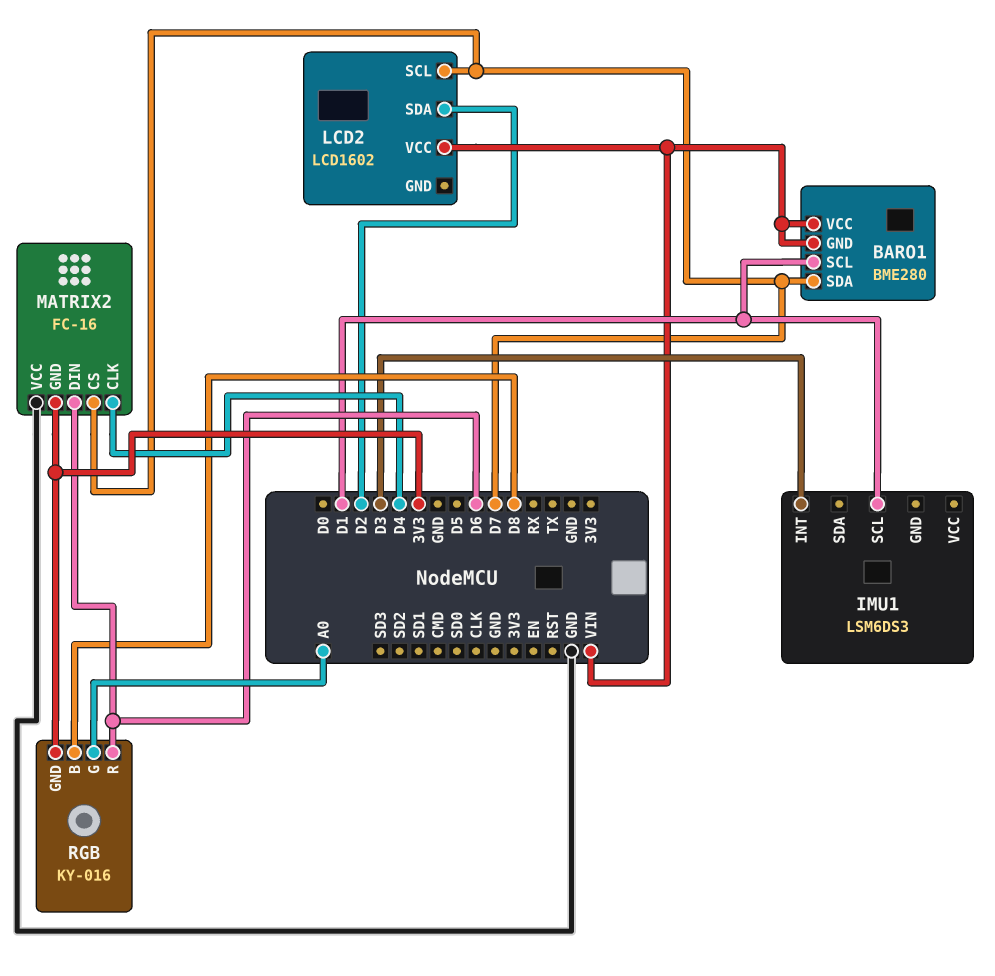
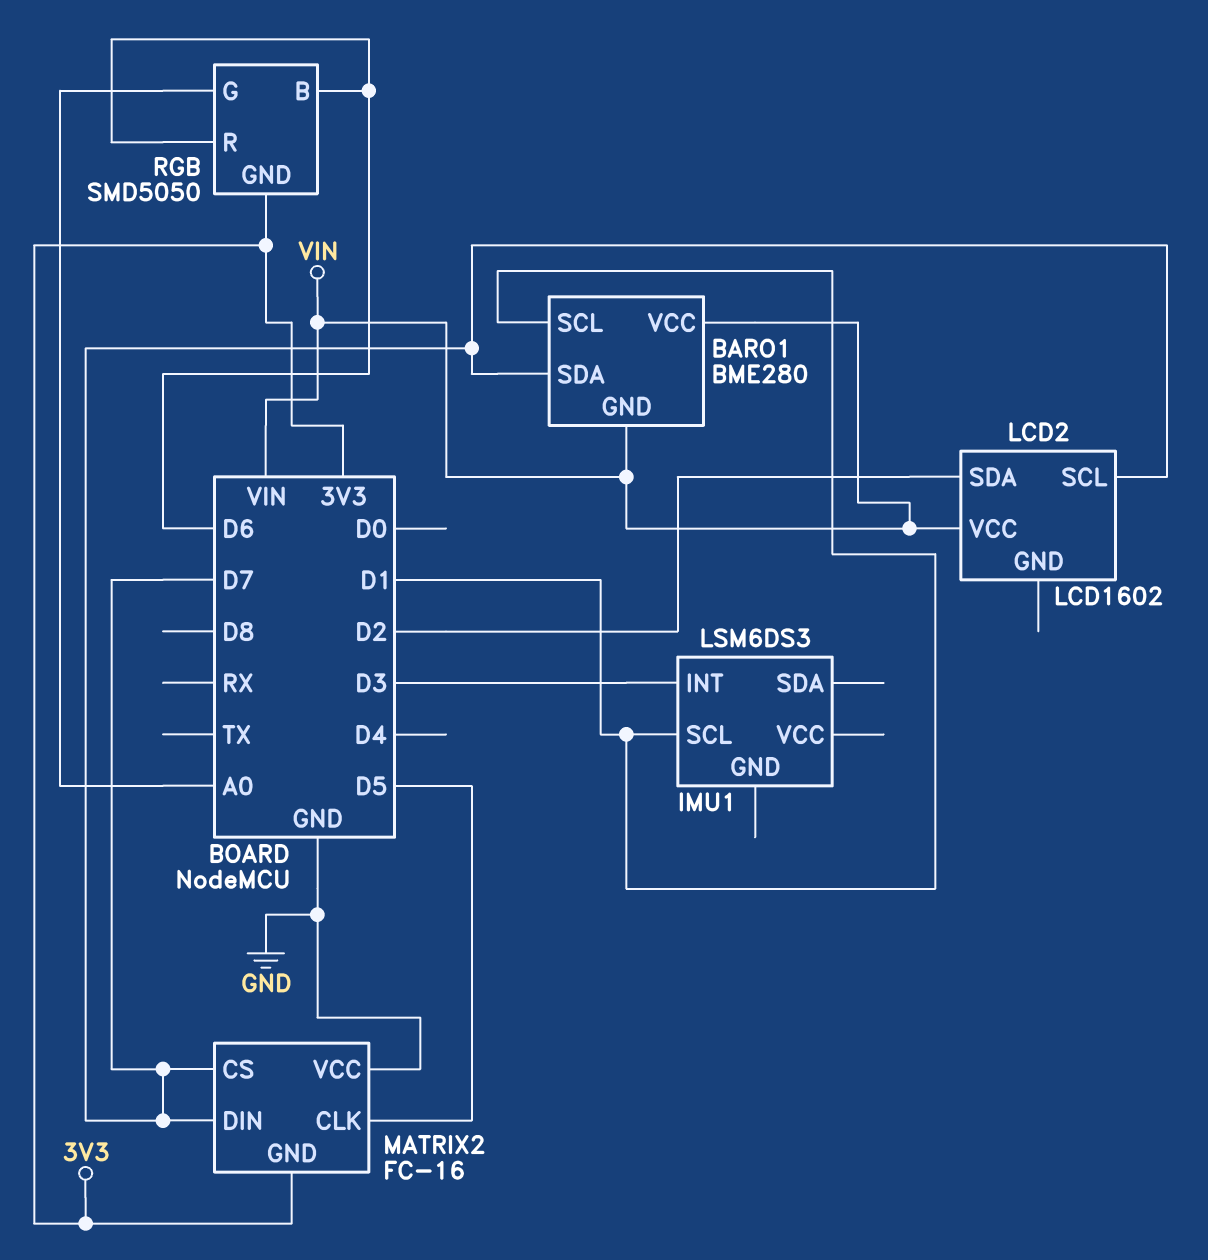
MATRIX2 pin CLK: D4 -> D5
MATRIX2 pin DIN: D6 -> D7
RGB: KY-016 -> SMD5050
RGB pin B: D8 -> D6

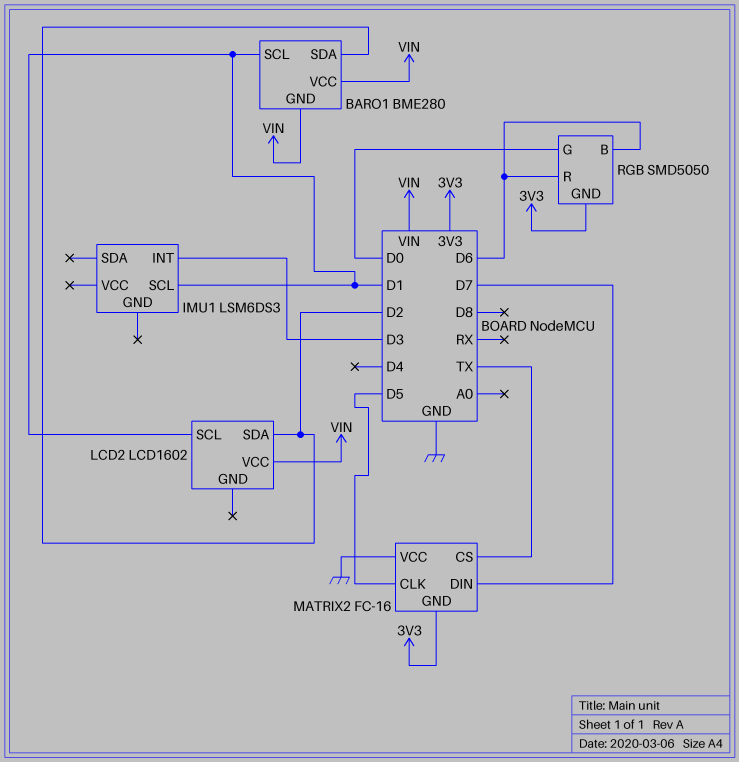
BARO1 pin SDA: D7 -> D2
LCD2 pin SCL: D7 -> D1
MATRIX2 pin CS: D7 -> TX
RGB pin G: A0 -> D0

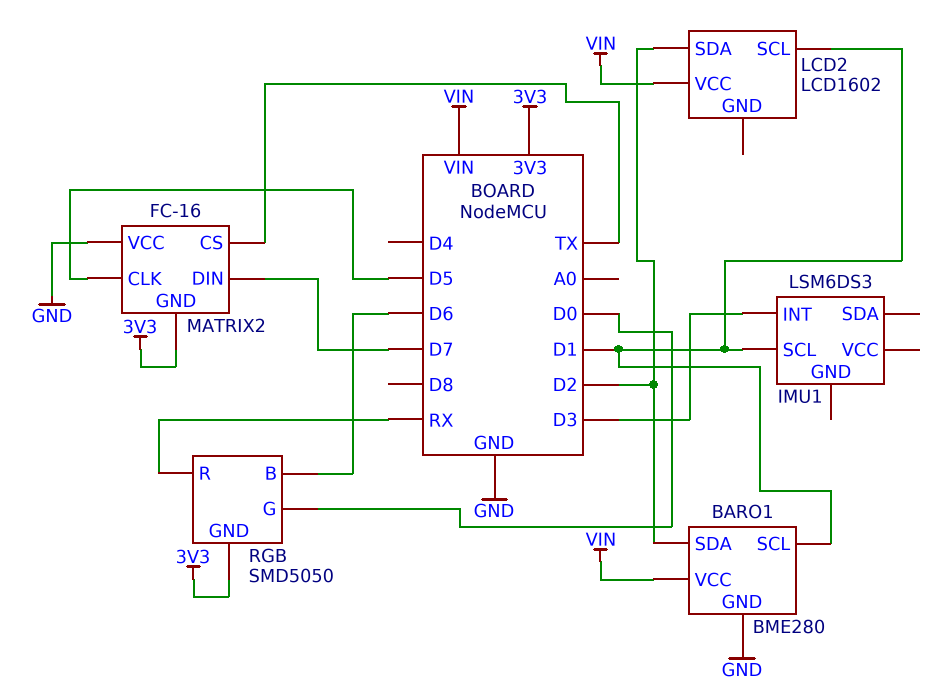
BARO1 pin GND: VIN -> GND
RGB pin R: D6 -> RX

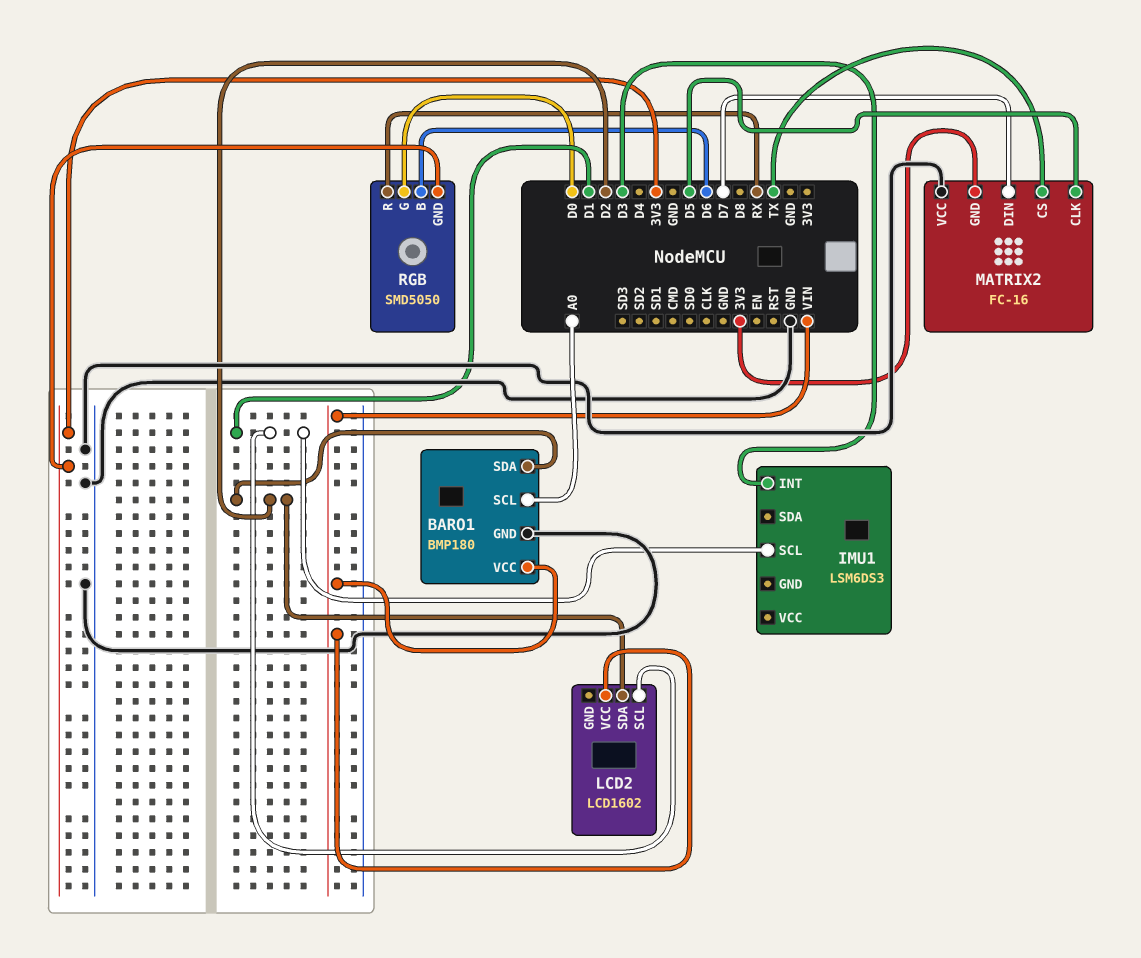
BARO1: BME280 -> BMP180
BARO1 pin SCL: D1 -> A0

